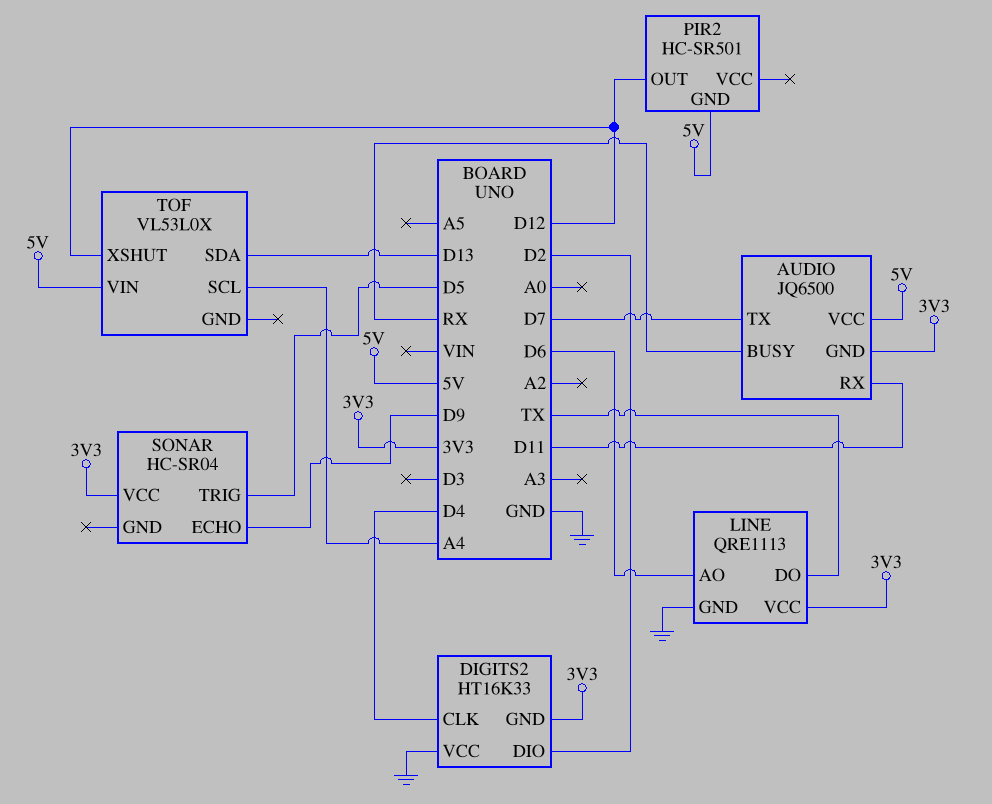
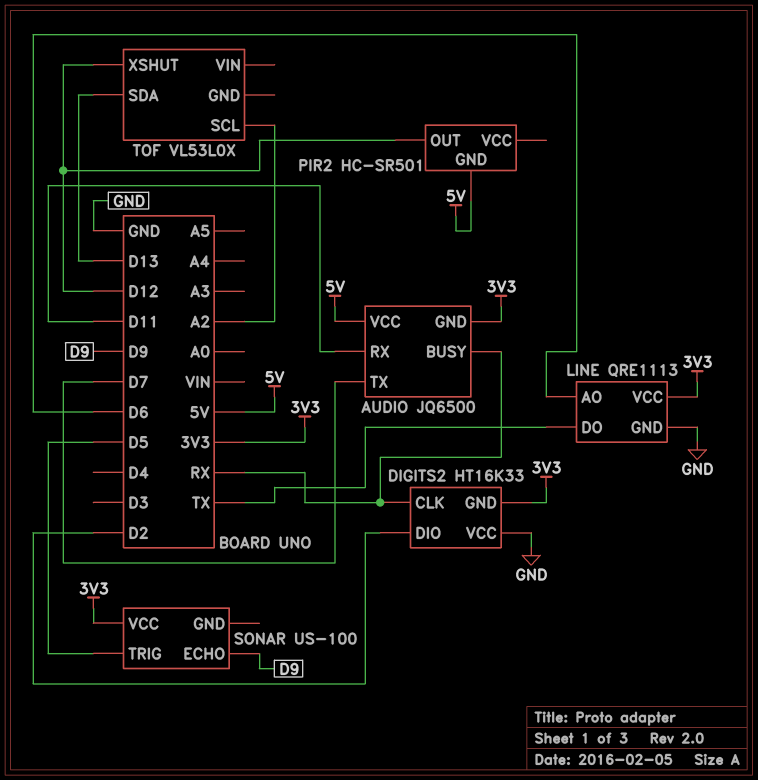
DIGITS2 pin CLK: D4 -> RX
SONAR: HC-SR04 -> US-100
TOF pin SCL: A4 -> A2
TOF pin VIN: 5V -> none

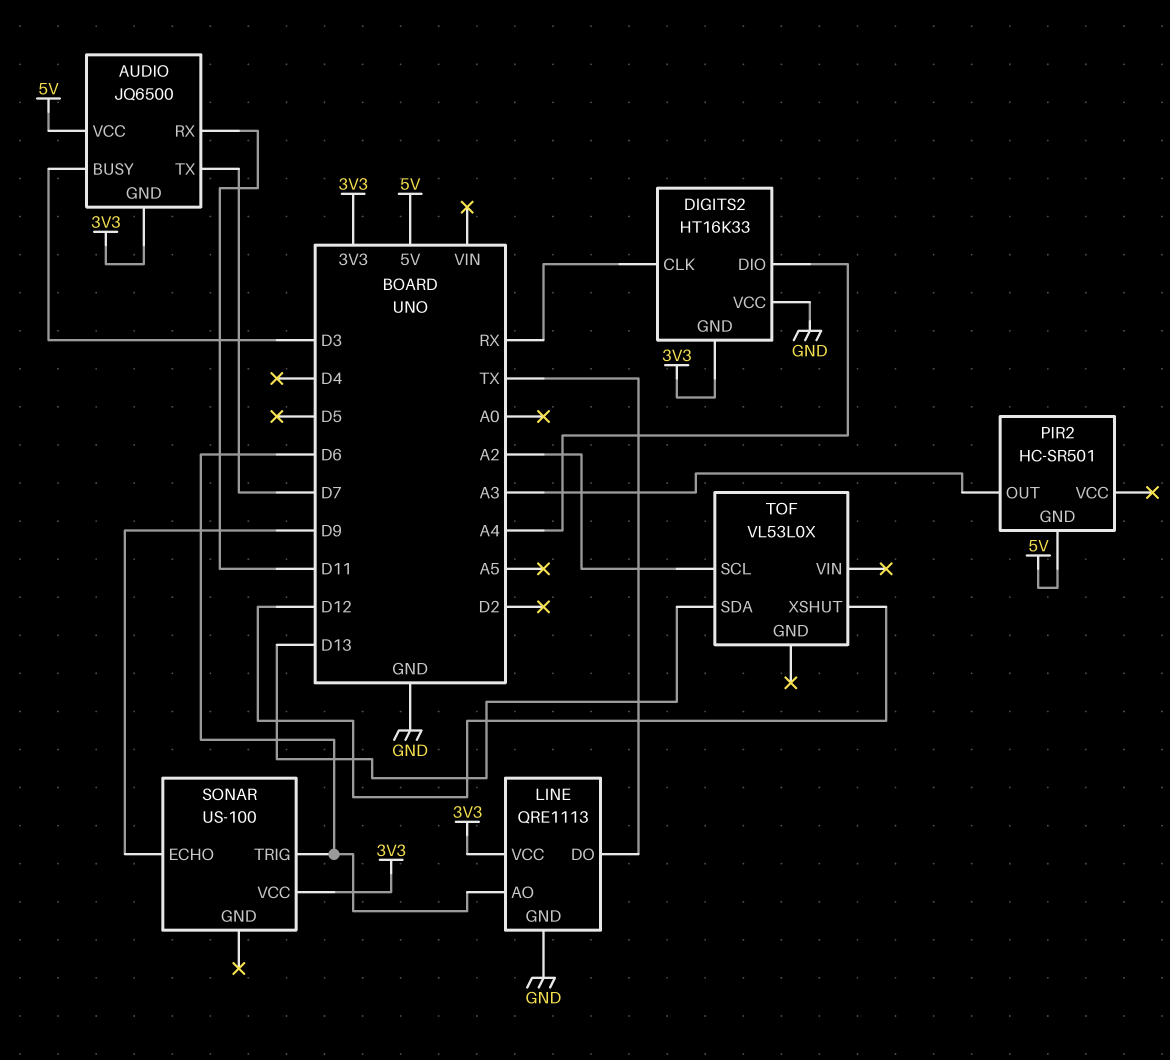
AUDIO pin BUSY: RX -> D3
DIGITS2 pin DIO: D2 -> A4
PIR2 pin OUT: D12 -> A3
SONAR pin TRIG: D5 -> D6

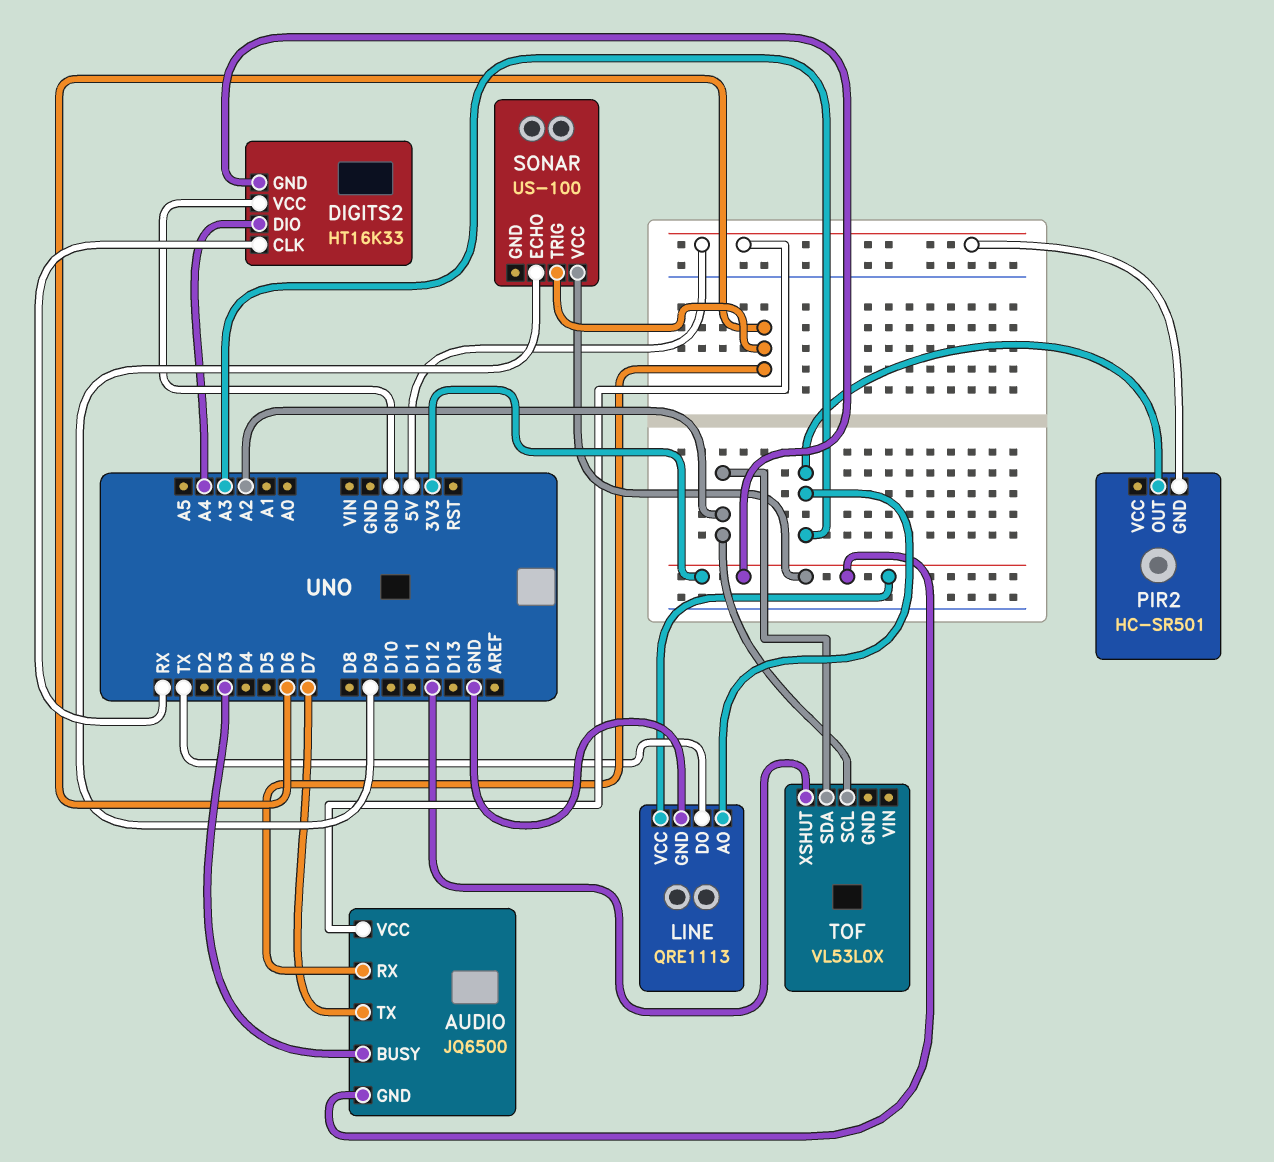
AUDIO pin RX: D11 -> D6
LINE pin AO: D6 -> A3
TOF pin SDA: D13 -> A2

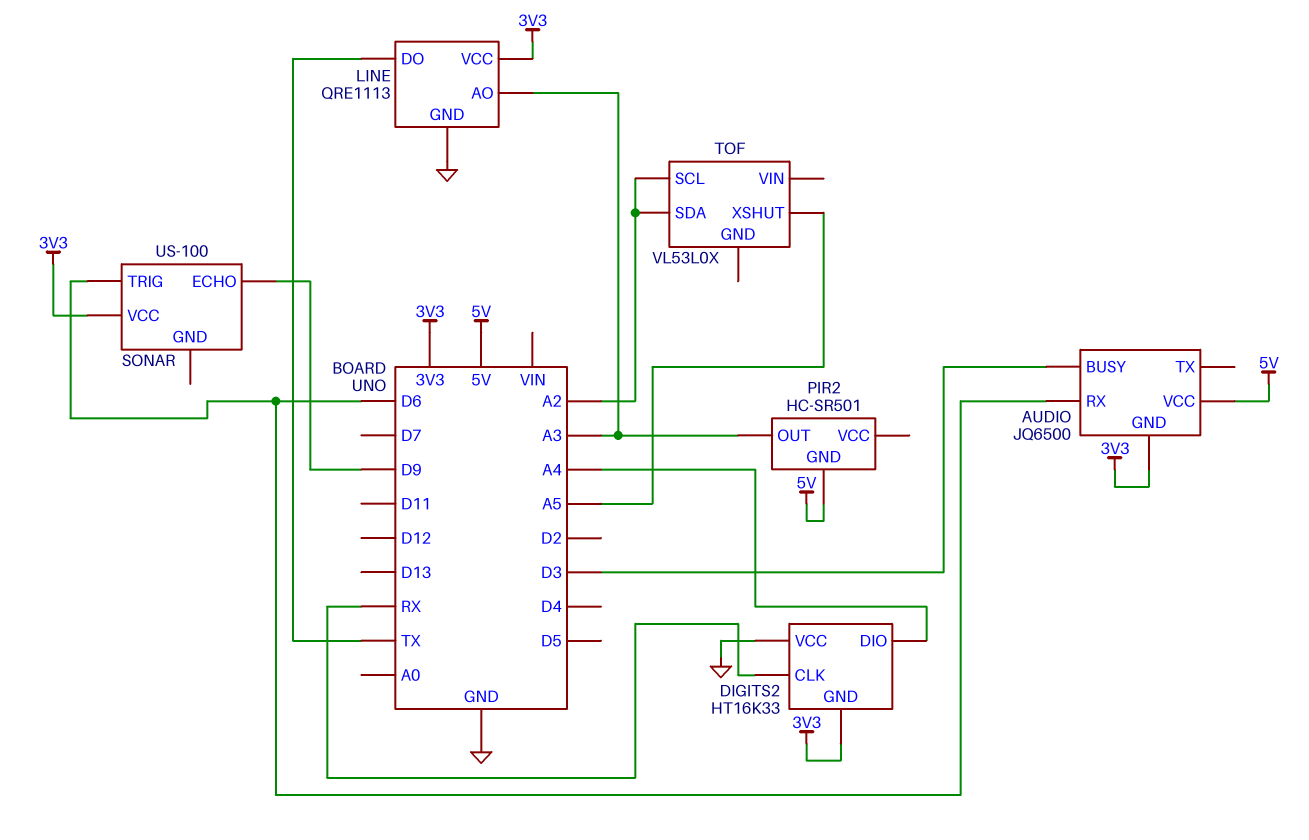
AUDIO pin TX: D7 -> none
TOF pin XSHUT: D12 -> A5

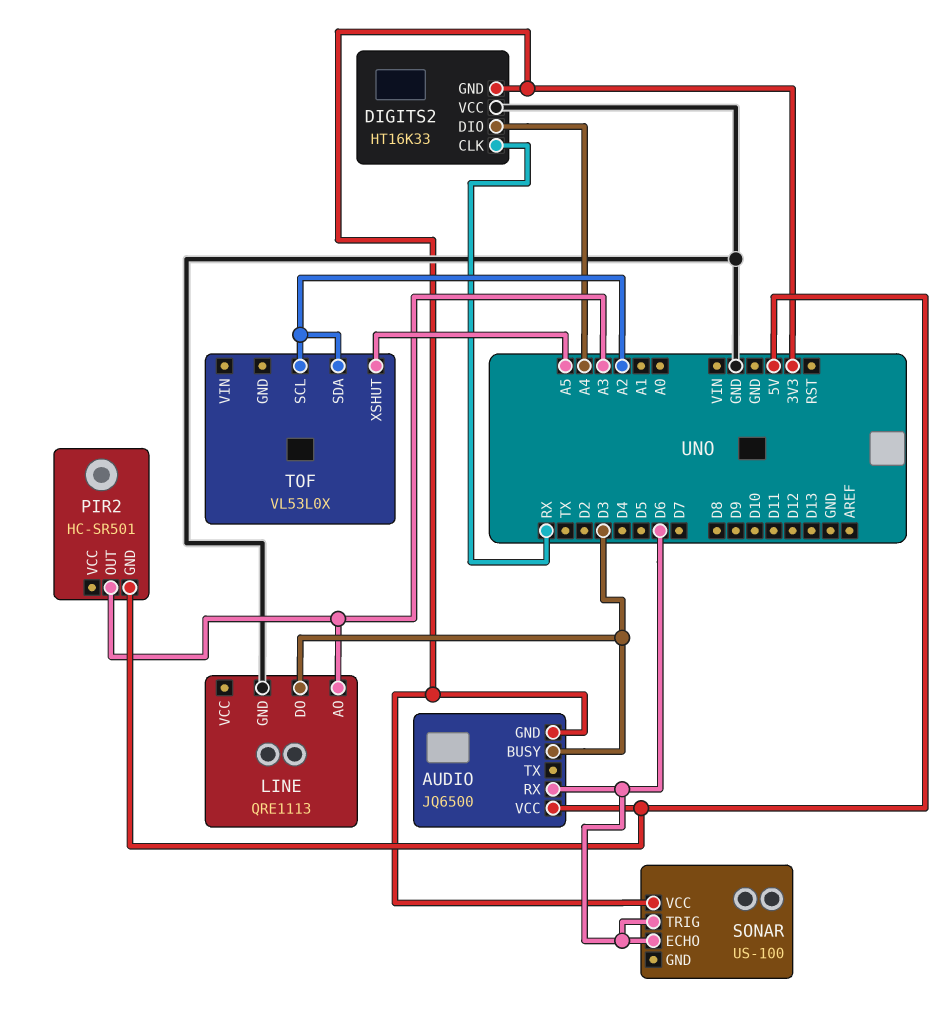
LINE pin DO: TX -> D3
LINE pin VCC: 3V3 -> none
SONAR pin ECHO: D9 -> D6

